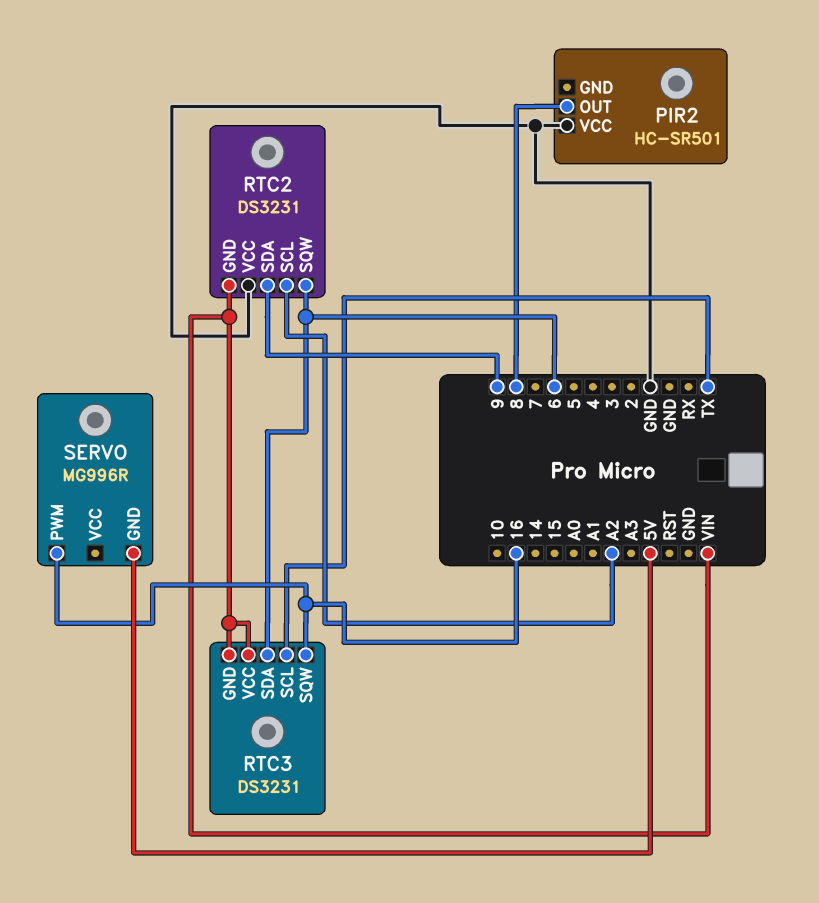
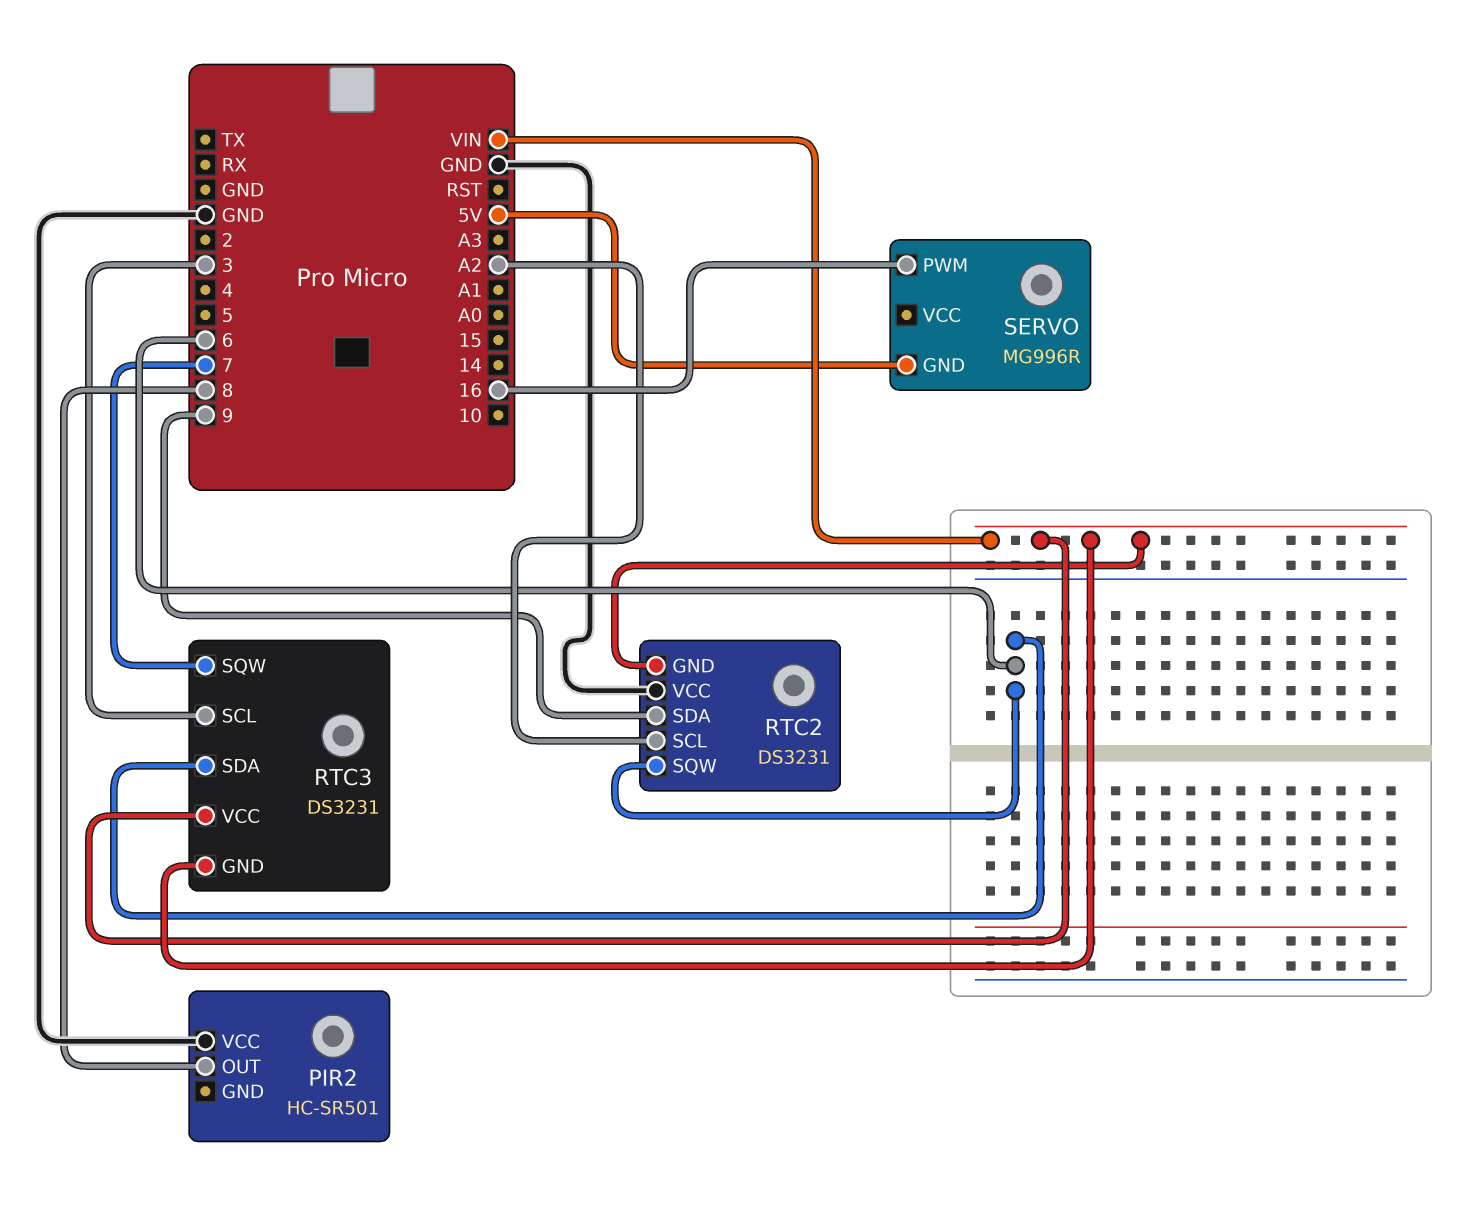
RTC3 pin SCL: TX -> 3
RTC3 pin SQW: 16 -> 7

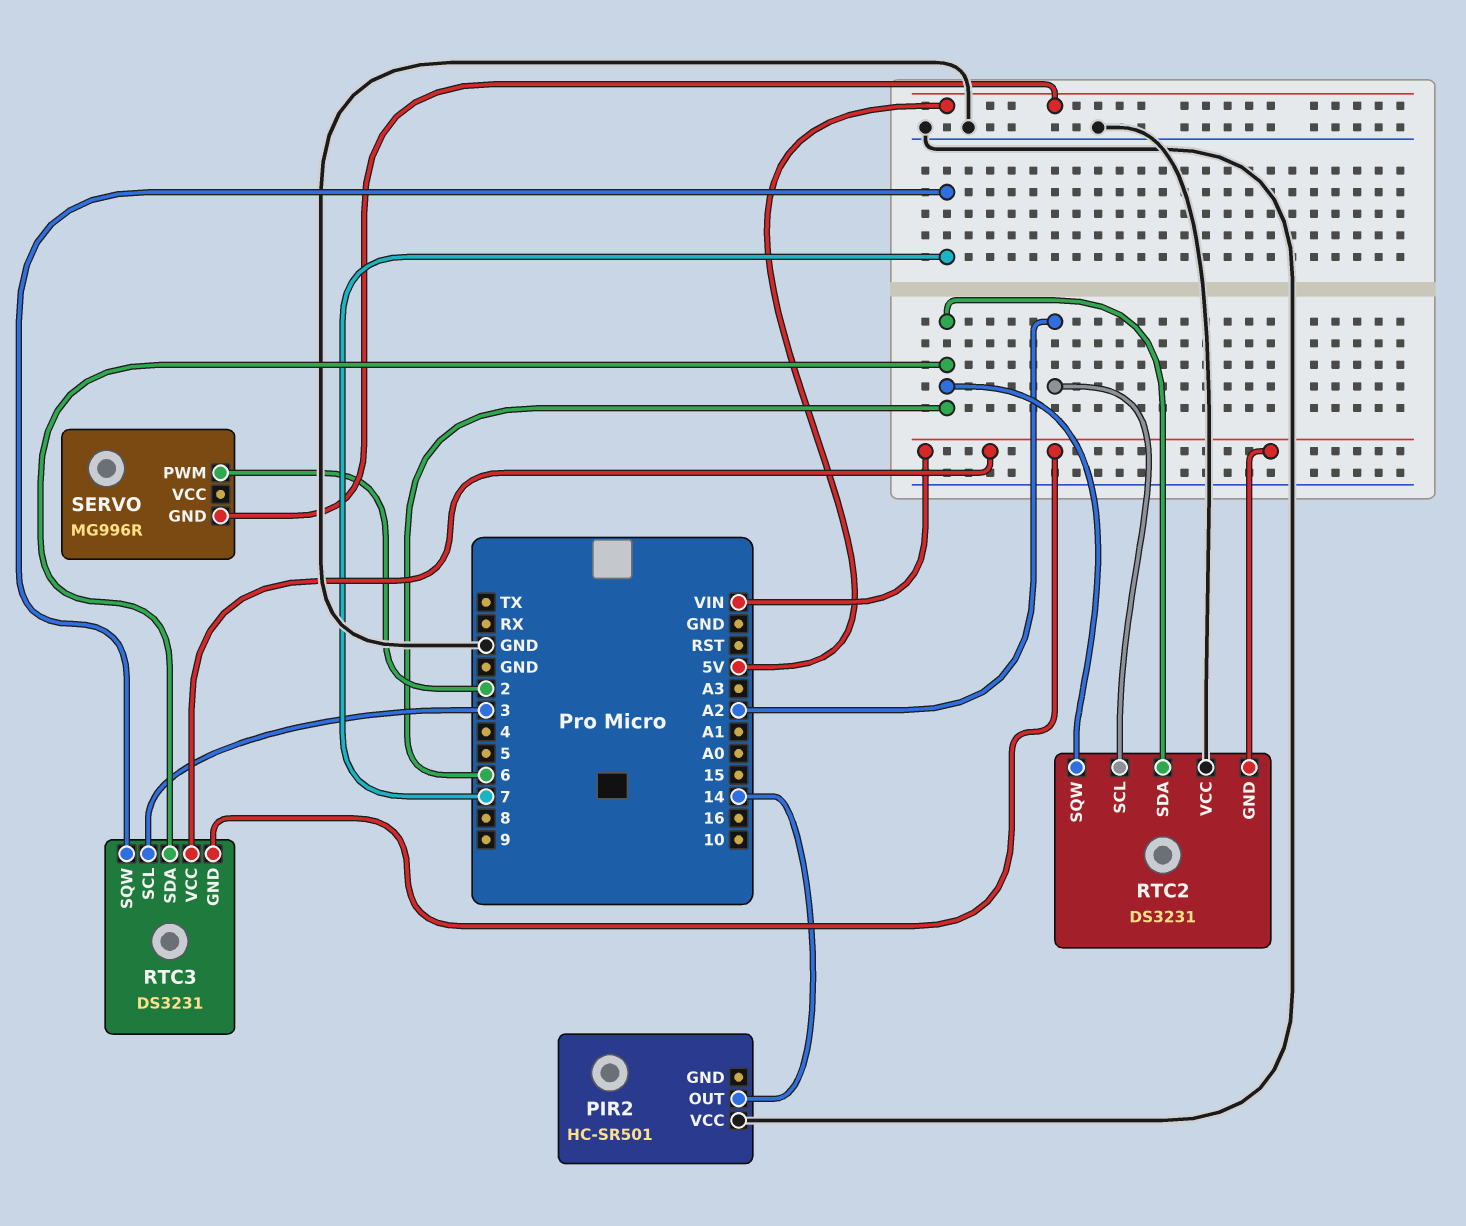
PIR2 pin OUT: 8 -> 14
RTC2 pin SDA: 9 -> 6
SERVO pin PWM: 16 -> 2

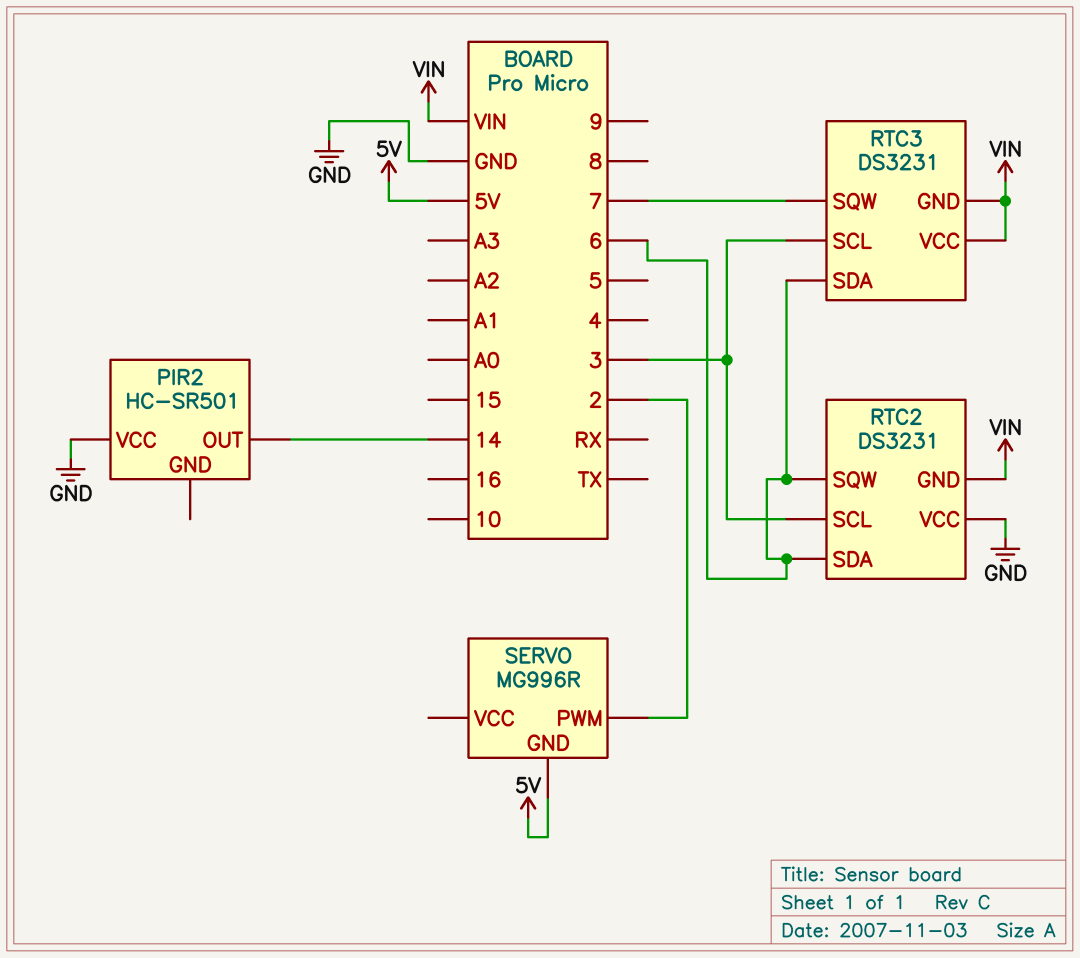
RTC2 pin SCL: A2 -> 3

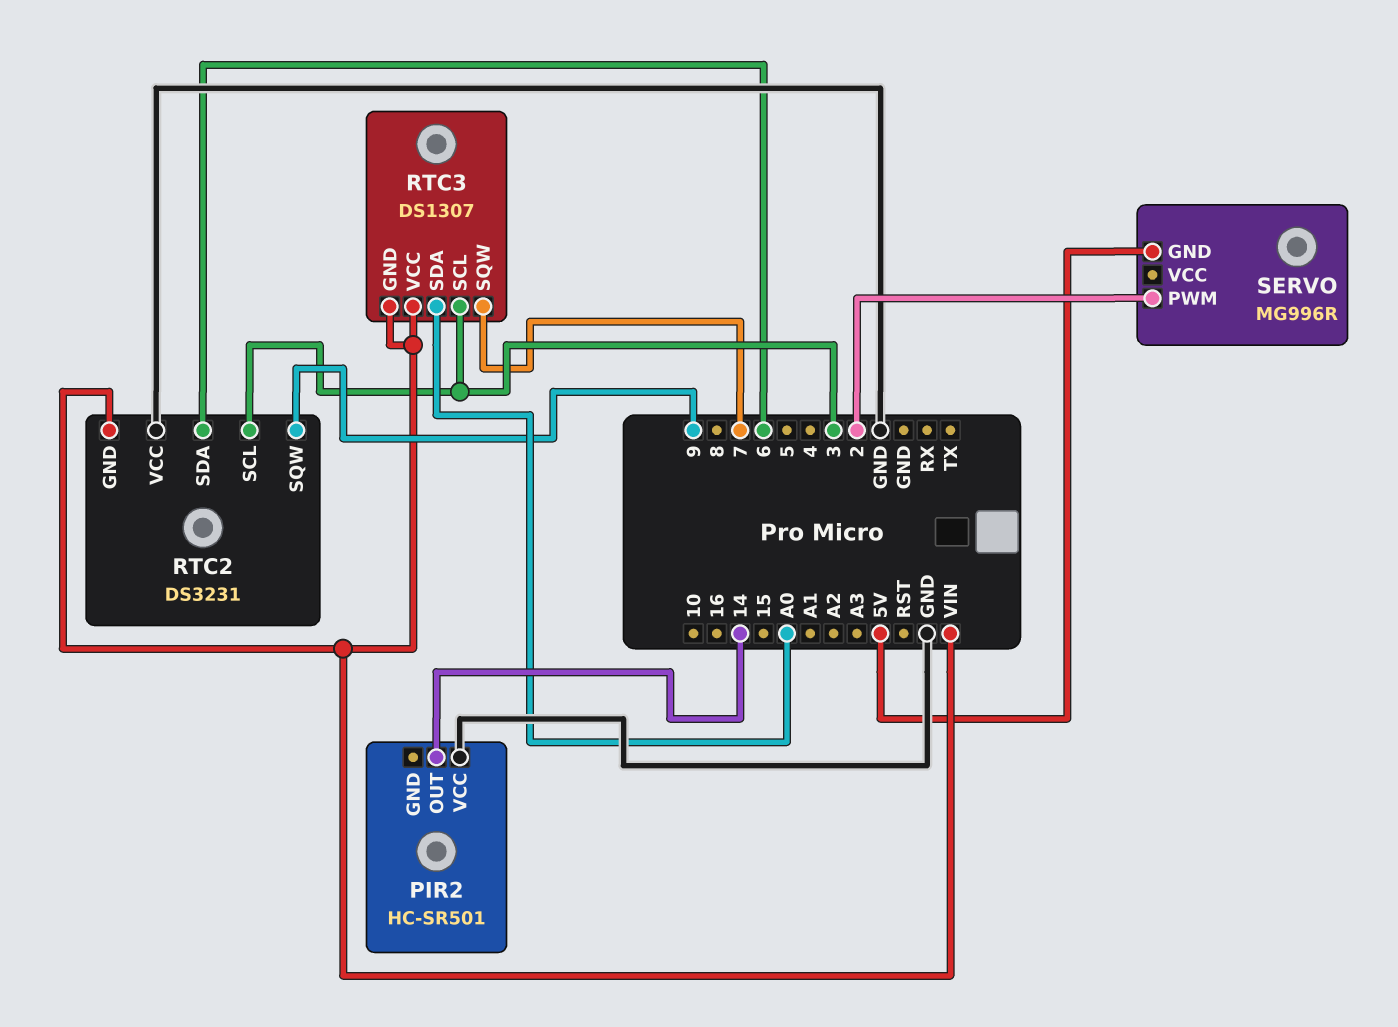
RTC2 pin SQW: 6 -> 9
RTC3: DS3231 -> DS1307
RTC3 pin SDA: 6 -> A0

